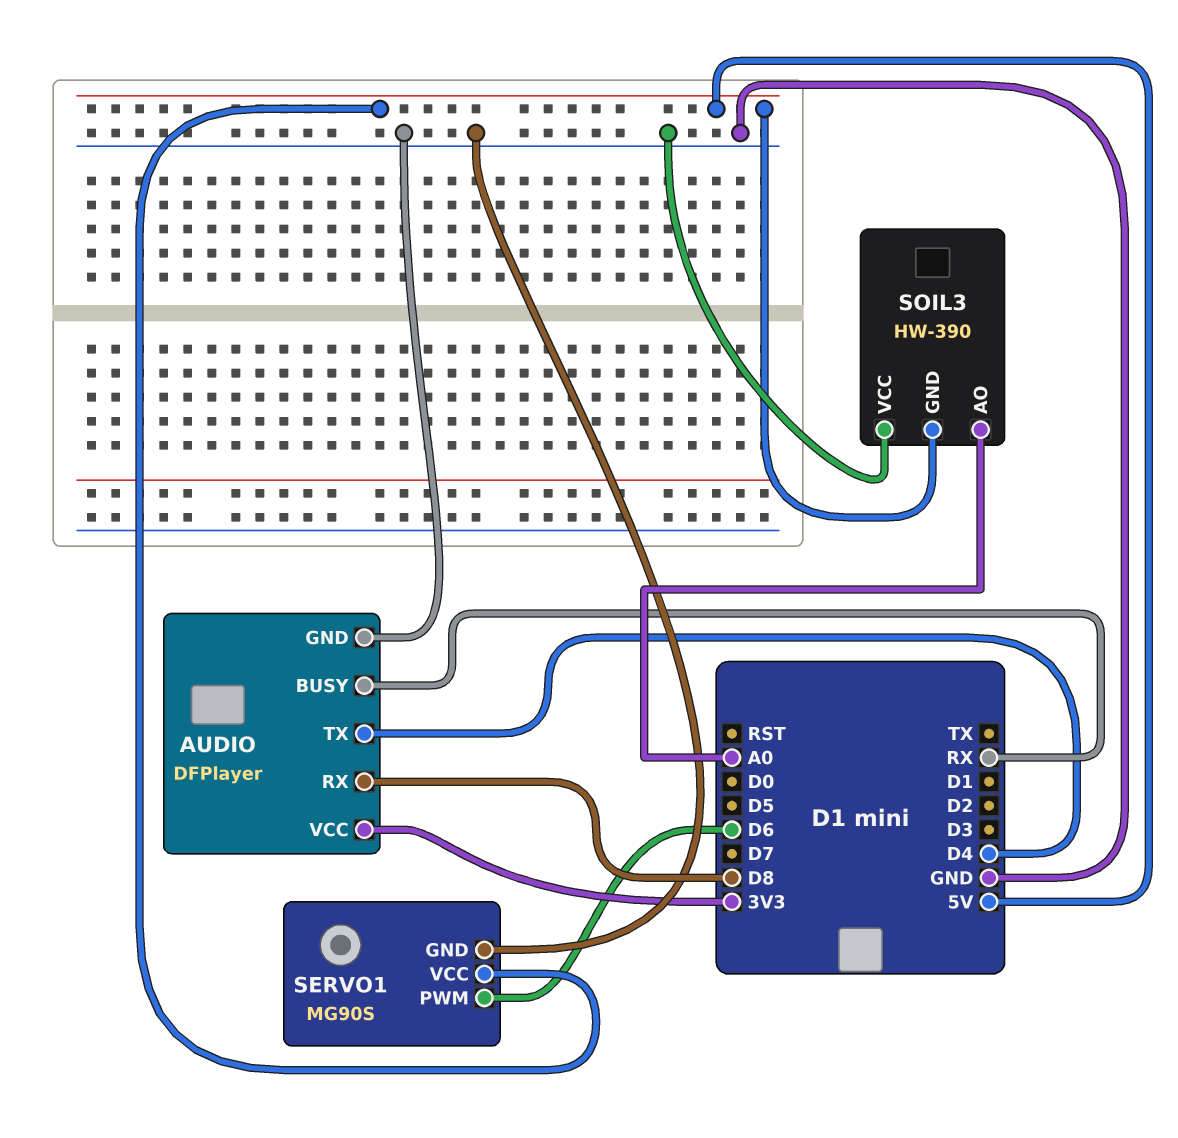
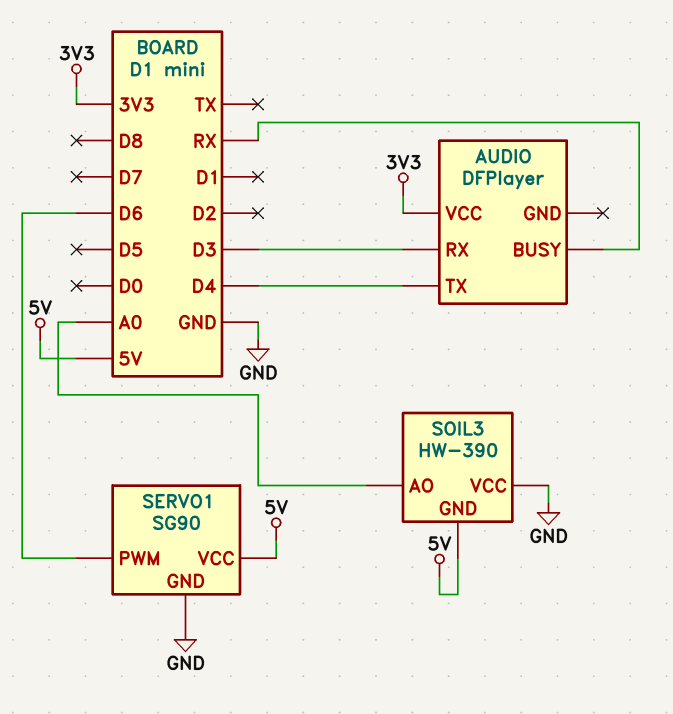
AUDIO pin GND: GND -> none
AUDIO pin RX: D8 -> D3
SERVO1: MG90S -> SG90

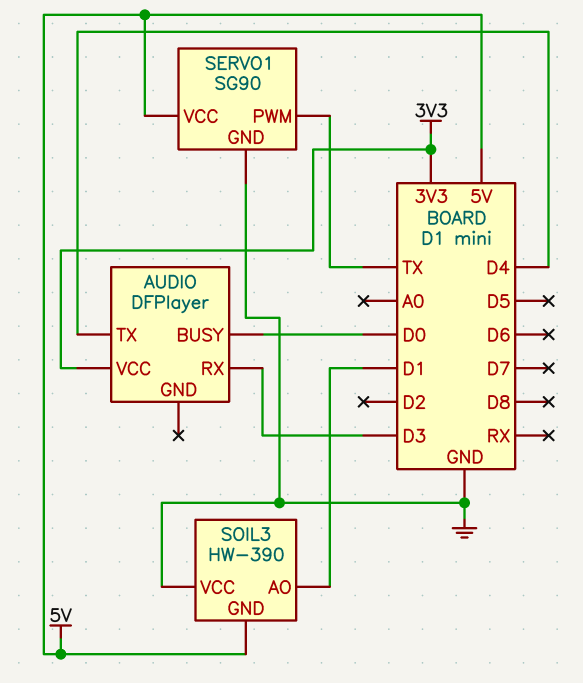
AUDIO pin BUSY: RX -> D0
SERVO1 pin PWM: D6 -> TX
SOIL3 pin AO: A0 -> D1

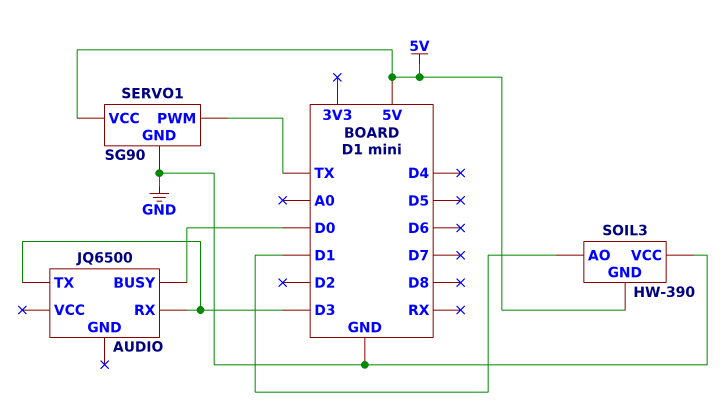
AUDIO: DFPlayer -> JQ6500
AUDIO pin TX: D4 -> D3
AUDIO pin VCC: 3V3 -> none

